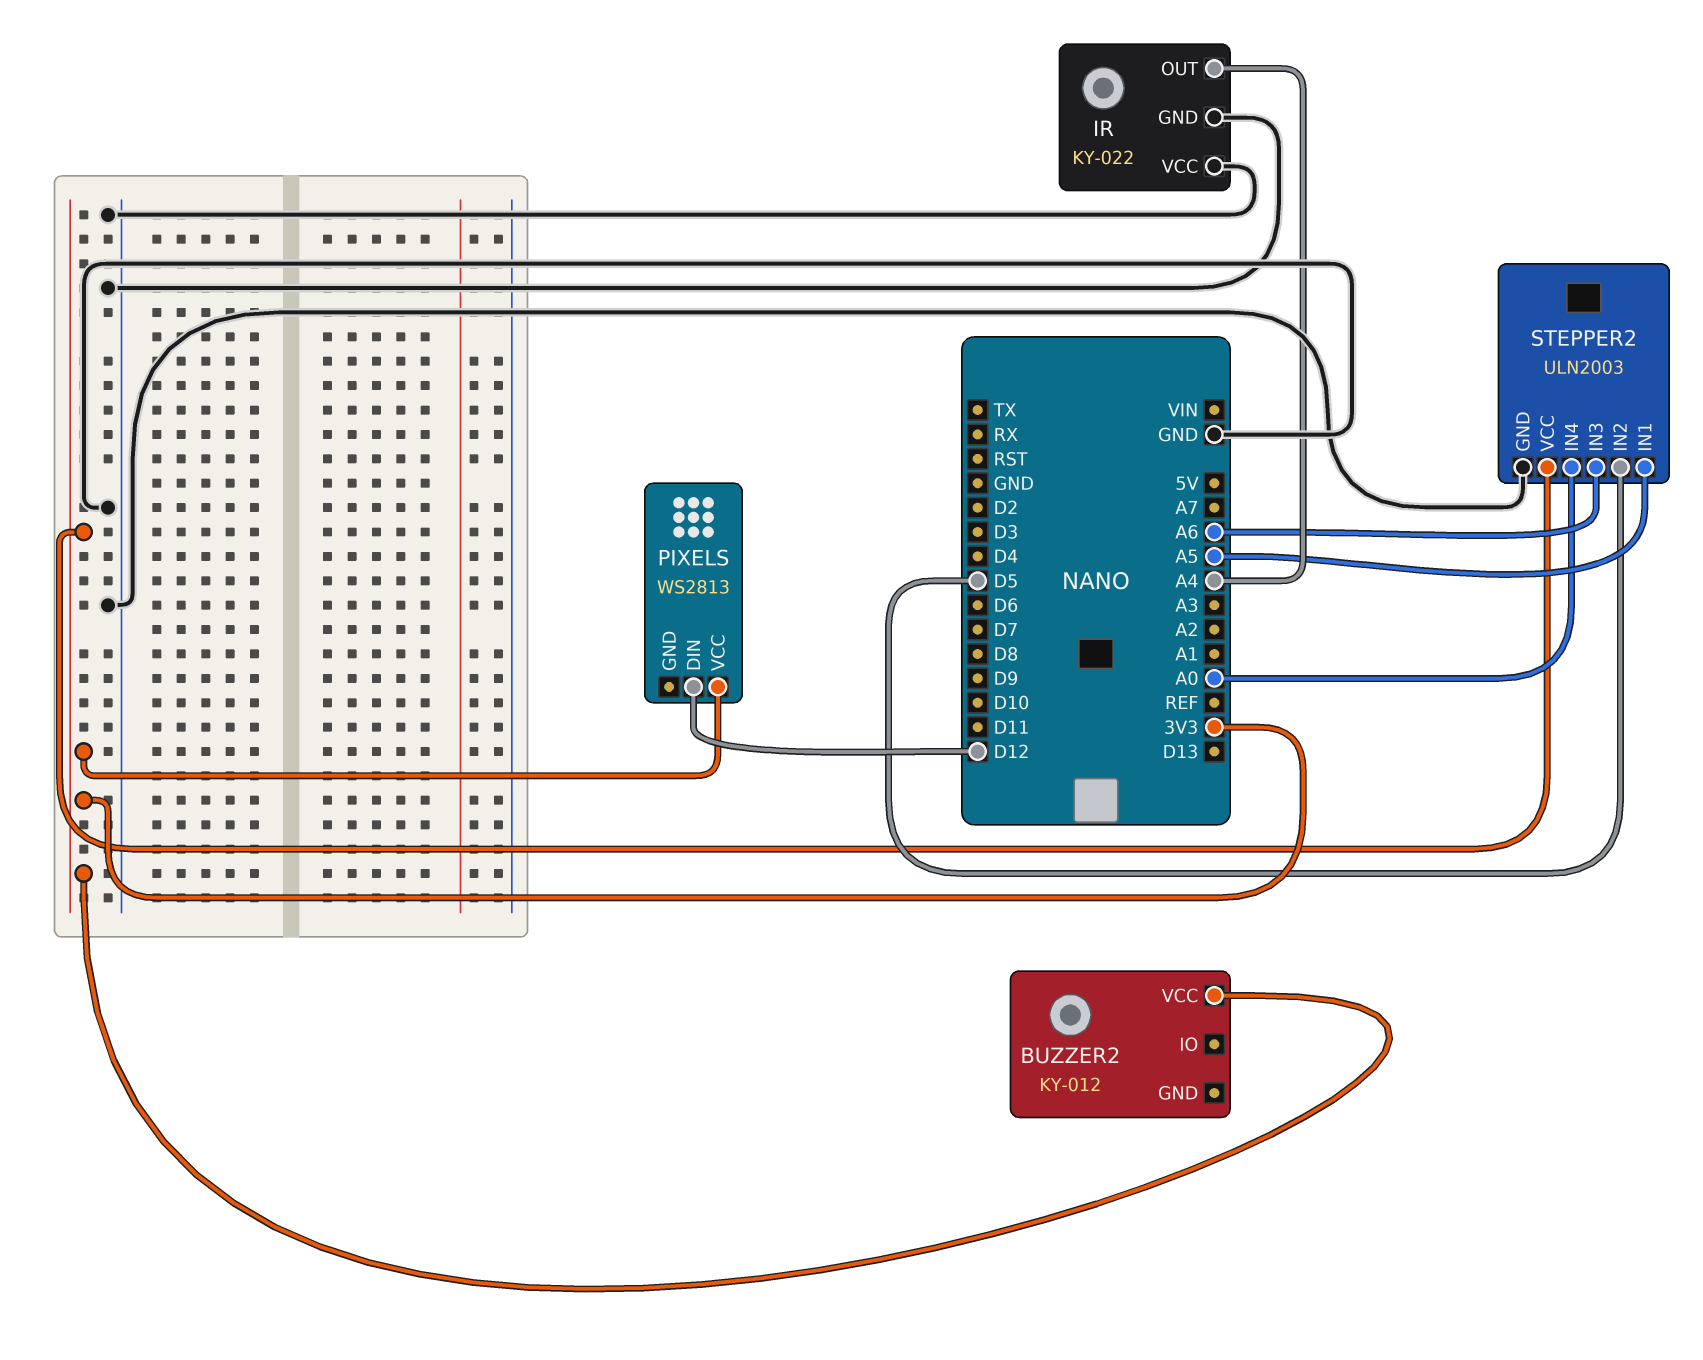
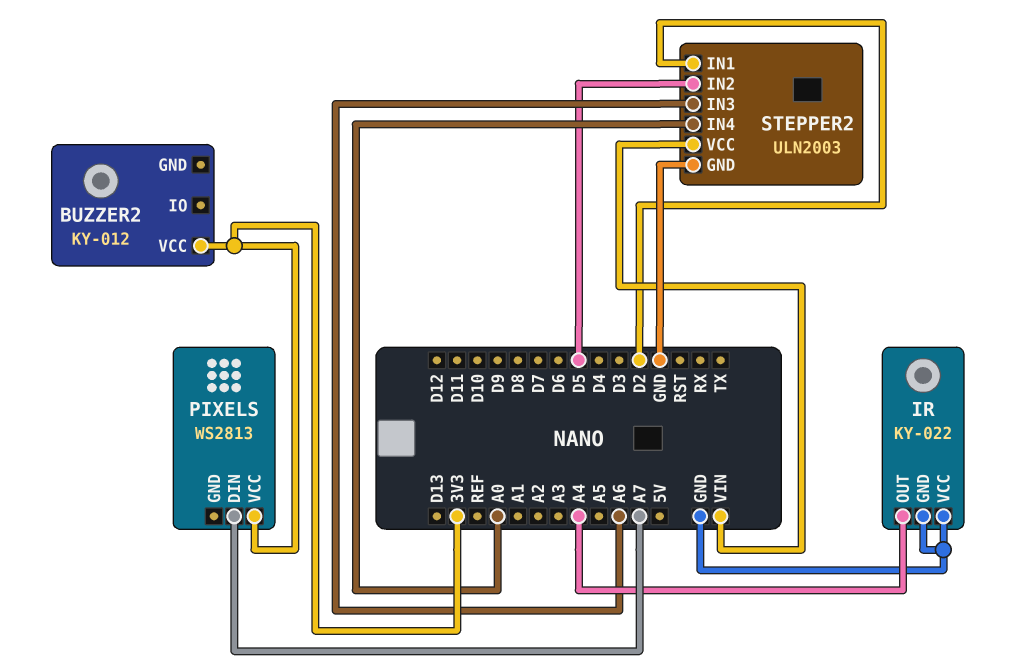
PIXELS pin DIN: D12 -> A7
STEPPER2 pin IN1: A5 -> D2
STEPPER2 pin VCC: 3V3 -> VIN

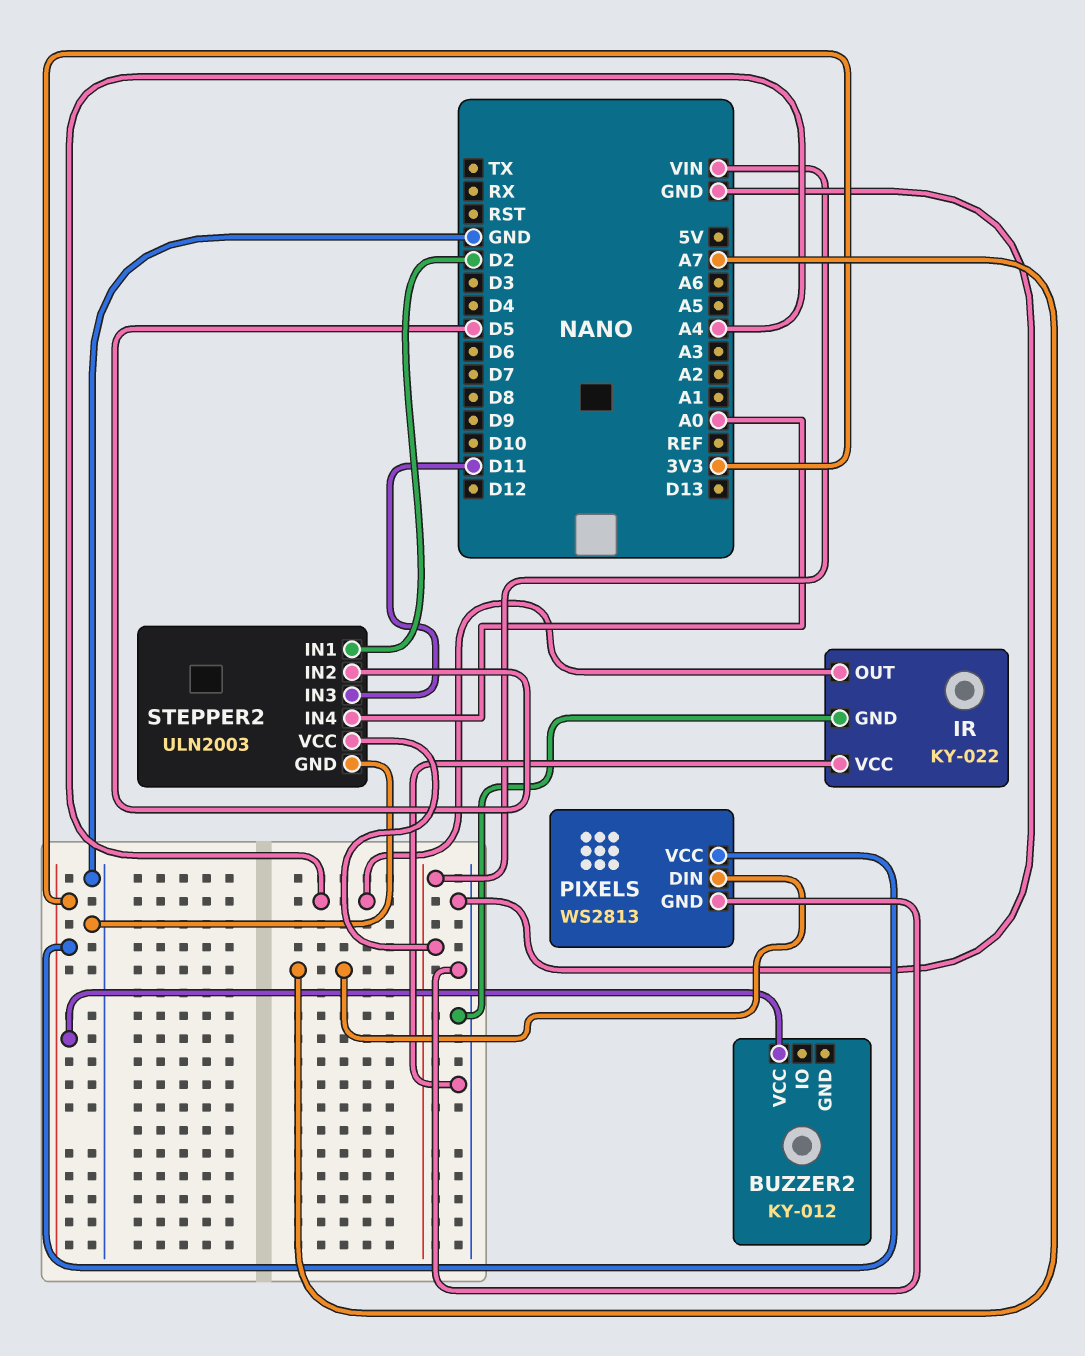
PIXELS pin GND: none -> GND
STEPPER2 pin IN3: A6 -> D11

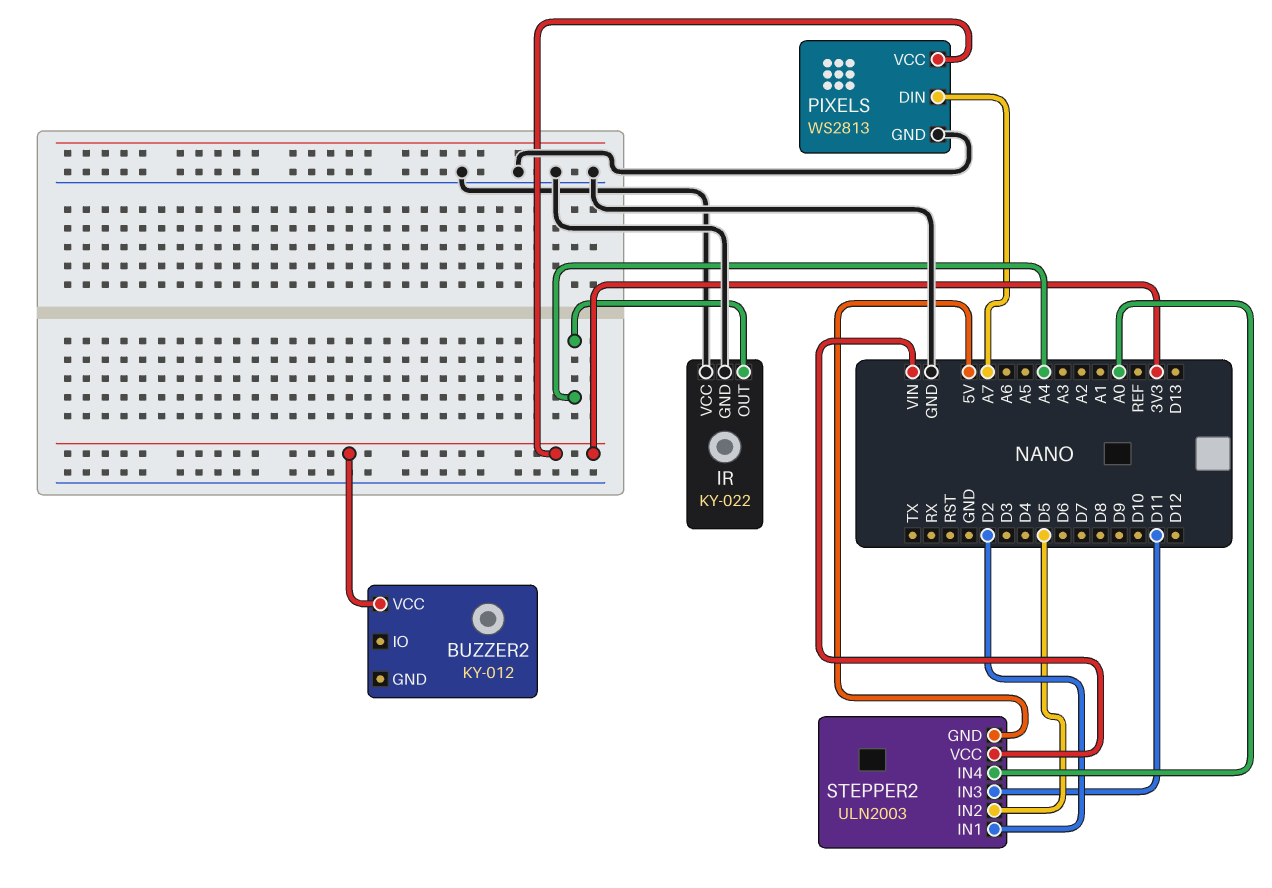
STEPPER2 pin GND: GND -> 5V

